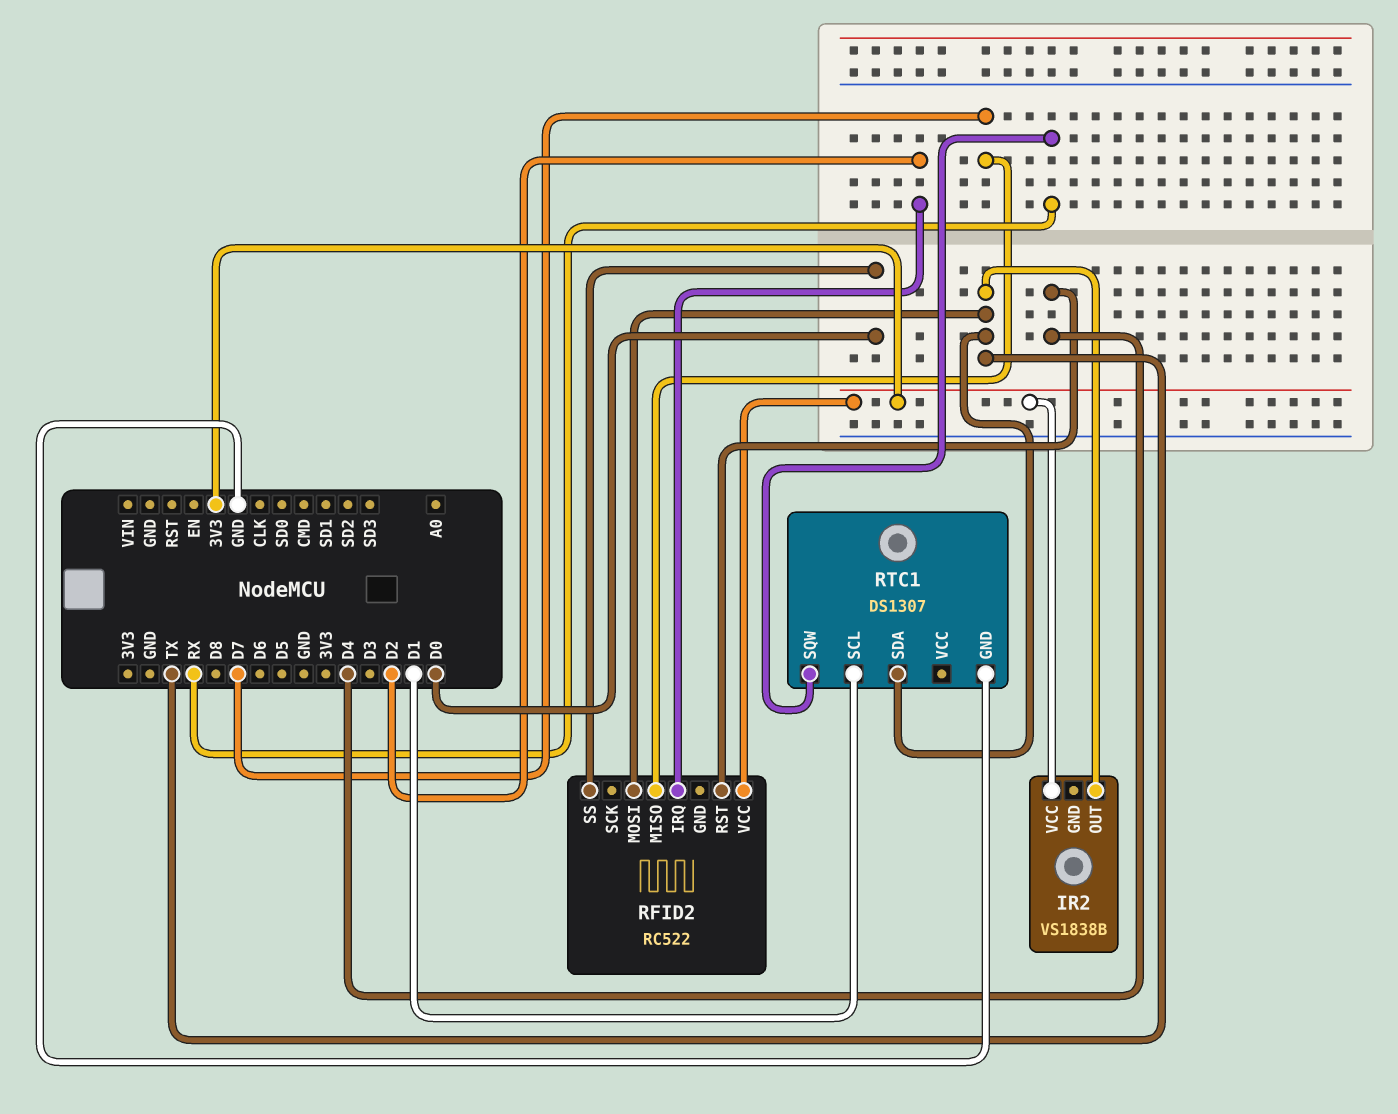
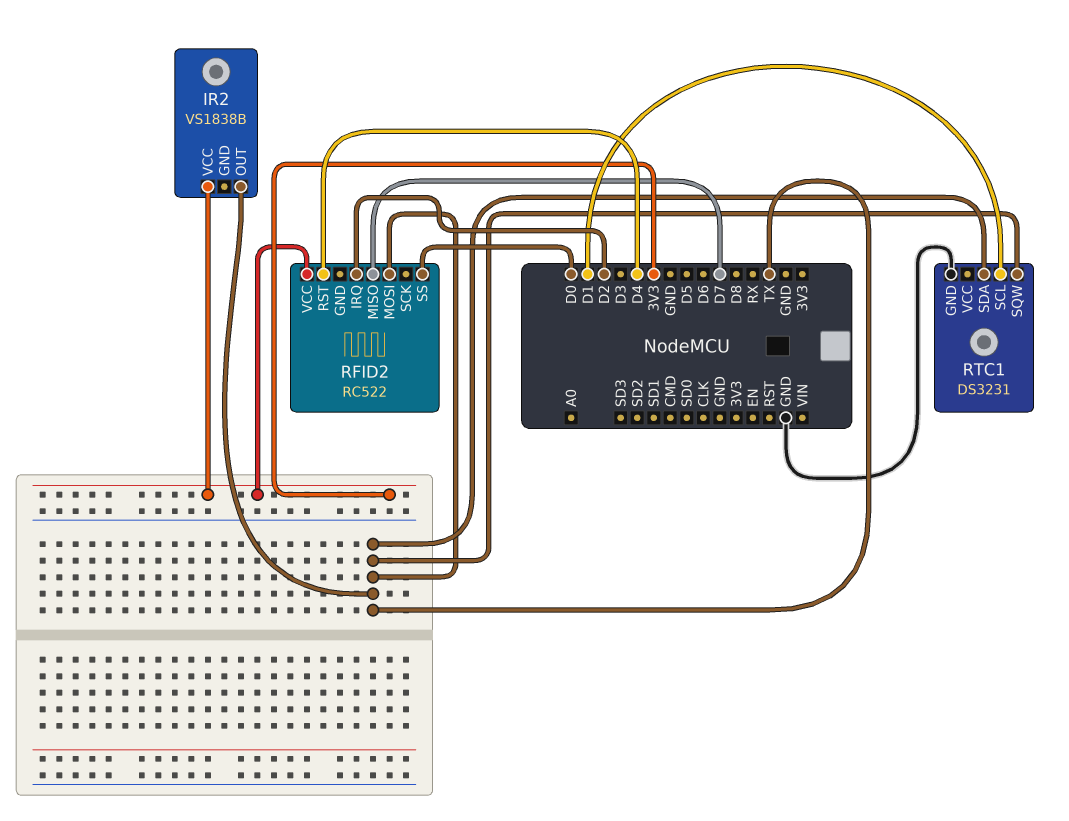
RTC1: DS1307 -> DS3231
RTC1 pin SQW: RX -> TX

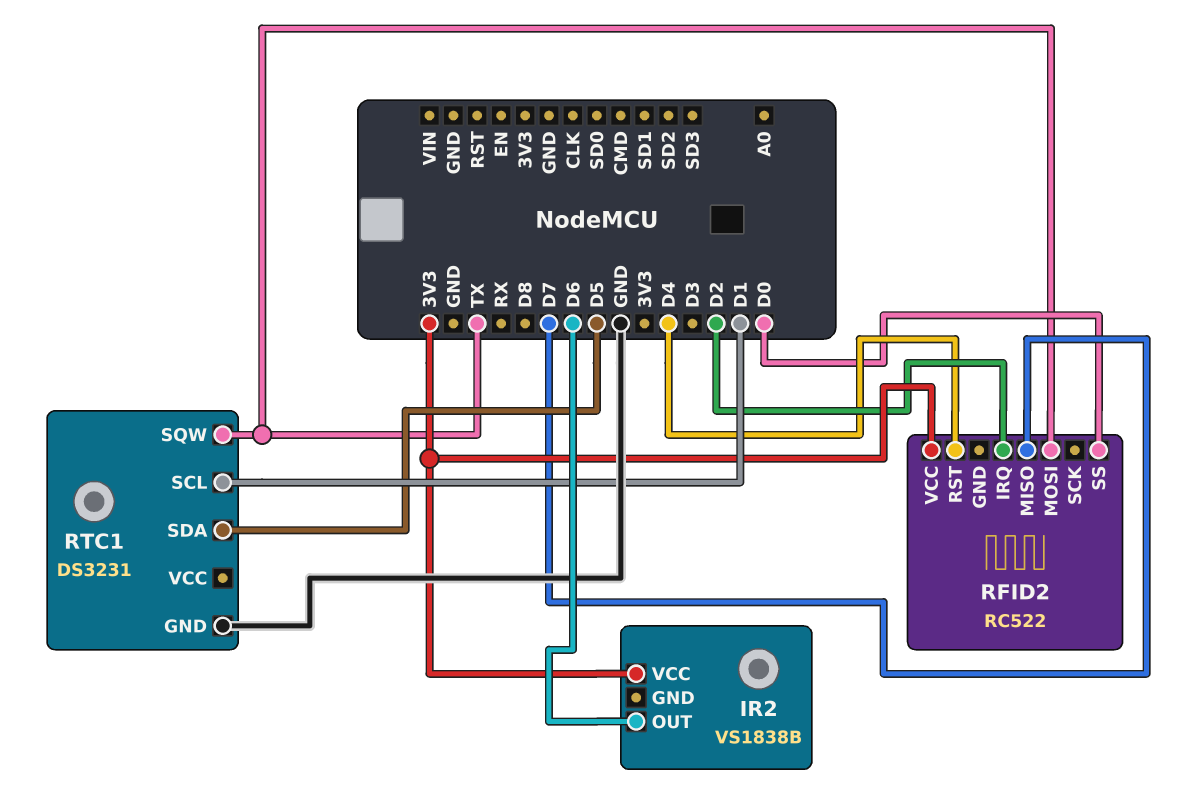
IR2 pin OUT: TX -> D6
RTC1 pin SDA: TX -> D5

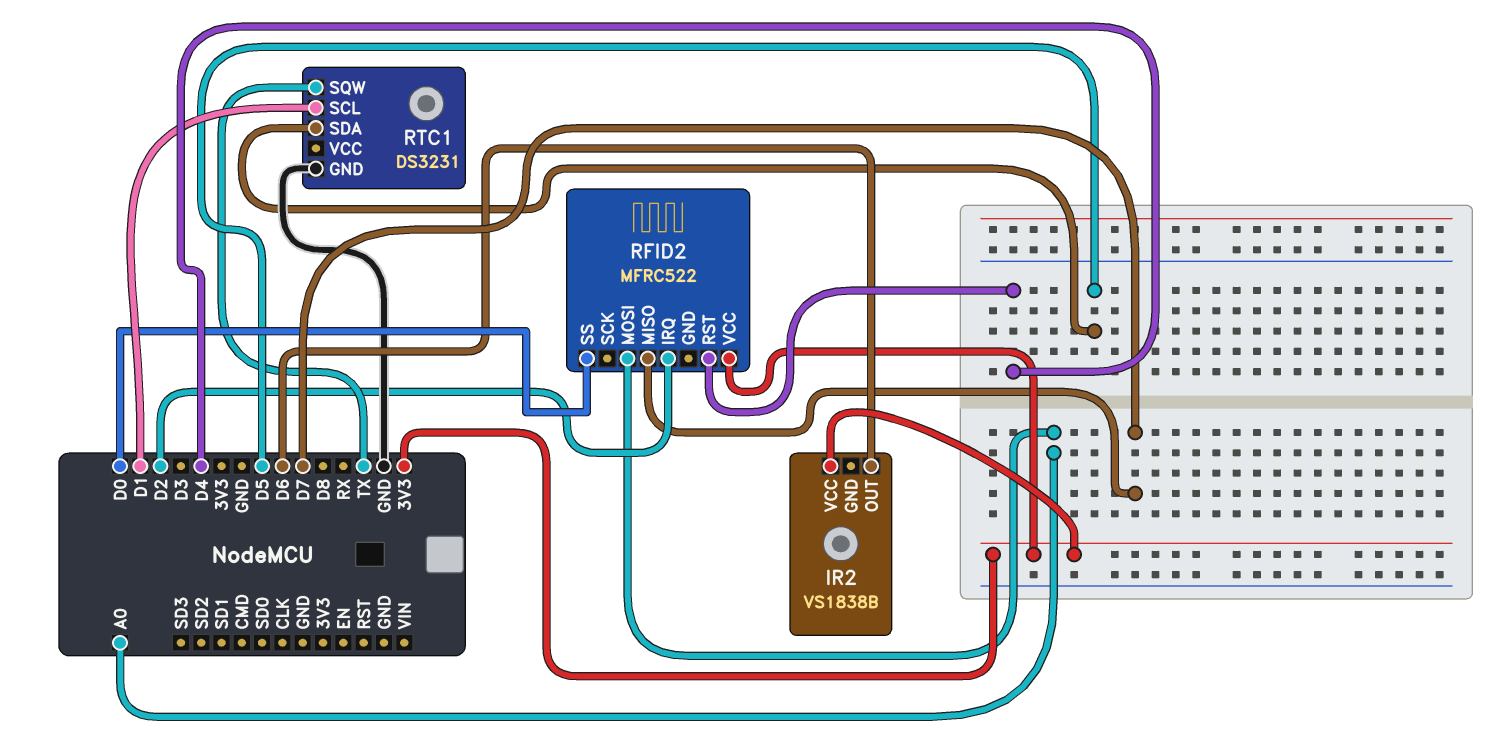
RFID2: RC522 -> MFRC522
RFID2 pin MOSI: TX -> A0

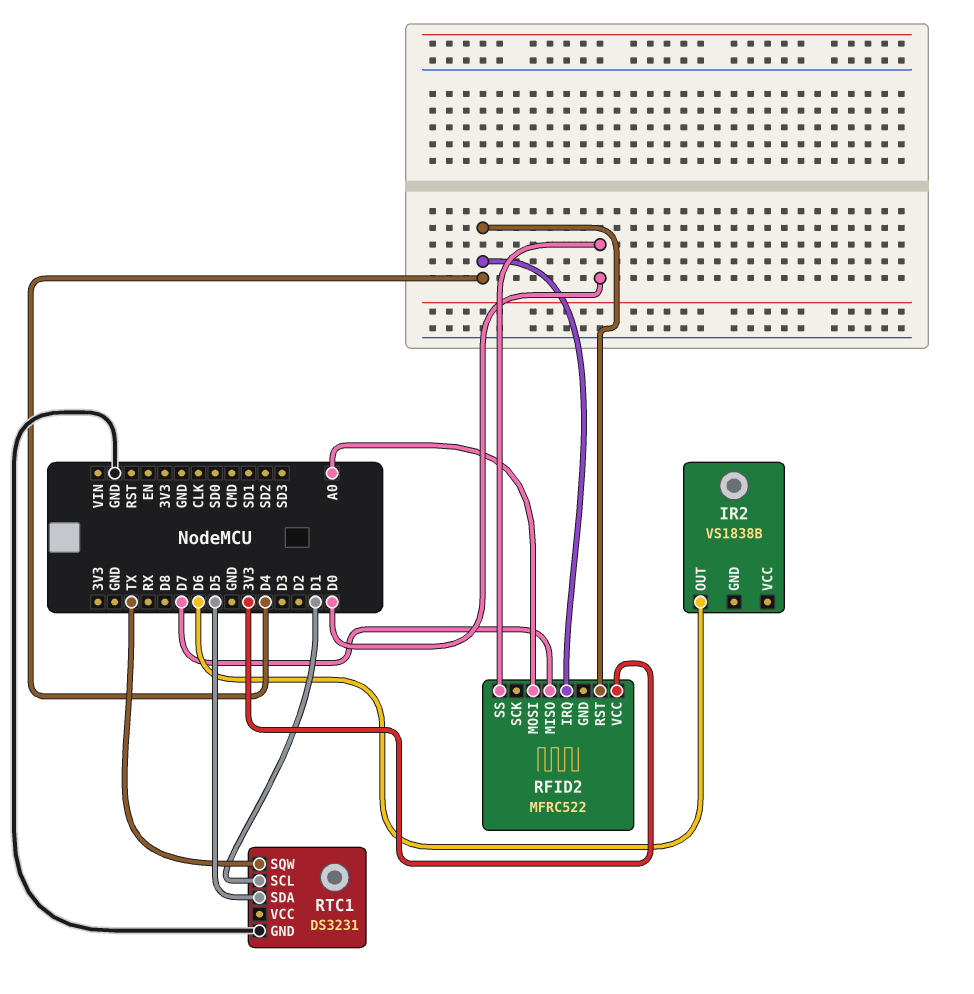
IR2 pin VCC: 3V3 -> none
RFID2 pin IRQ: D2 -> D4

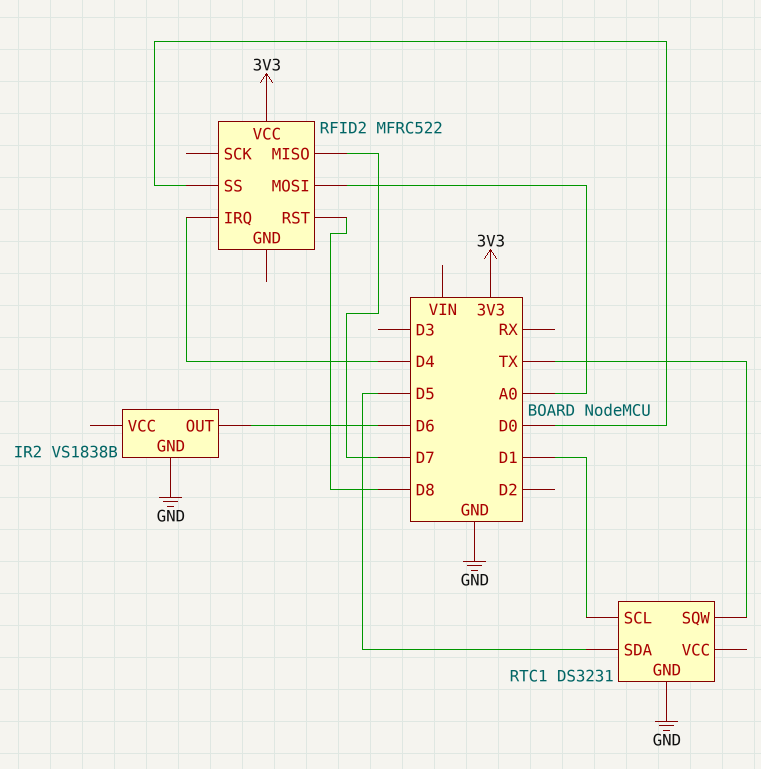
IR2 pin GND: none -> GND
RFID2 pin RST: D4 -> D8

